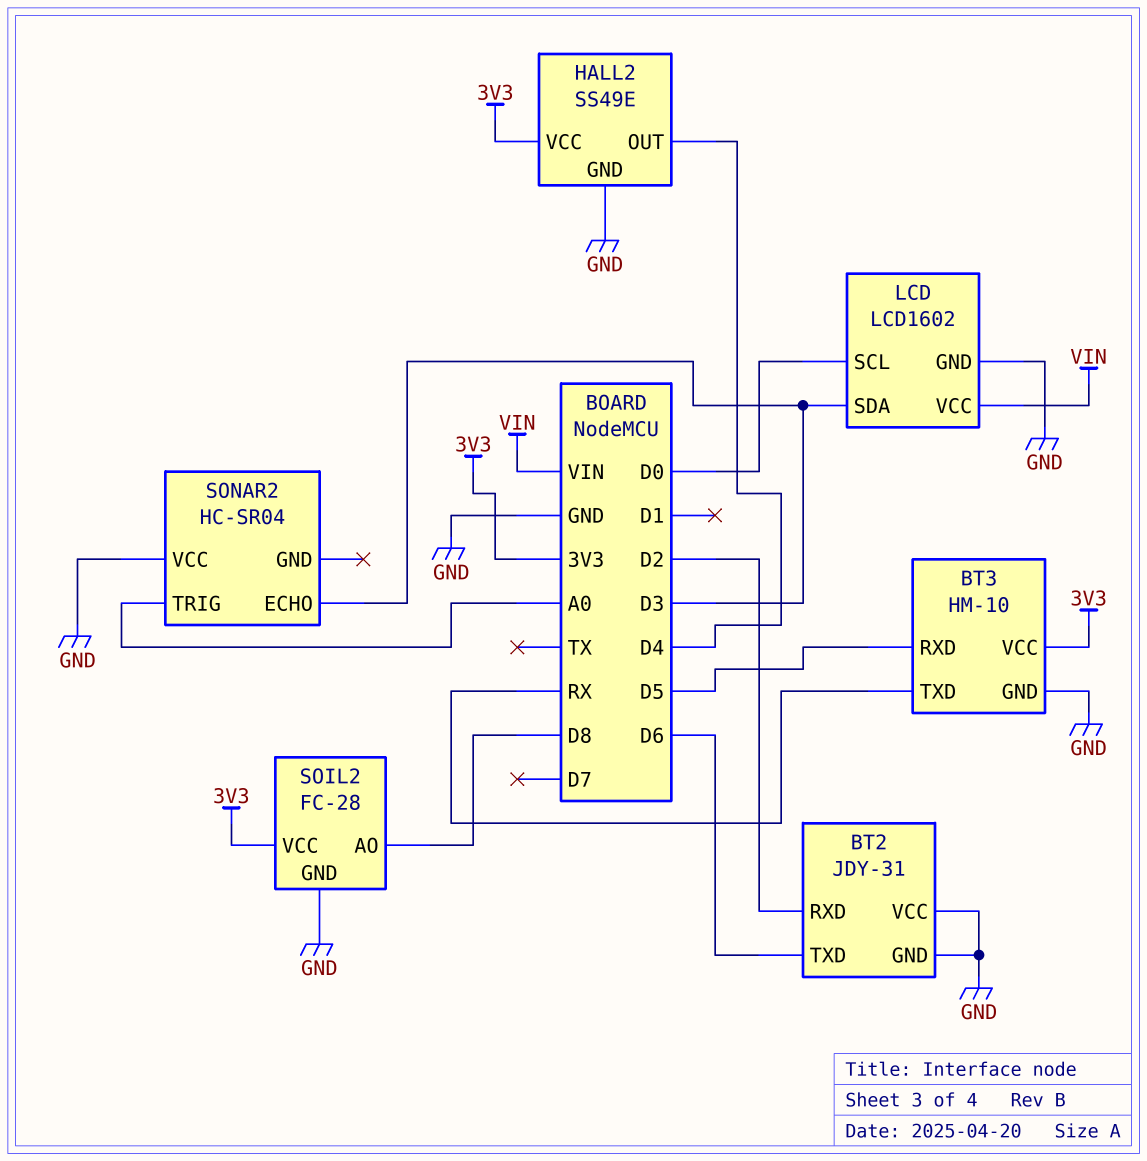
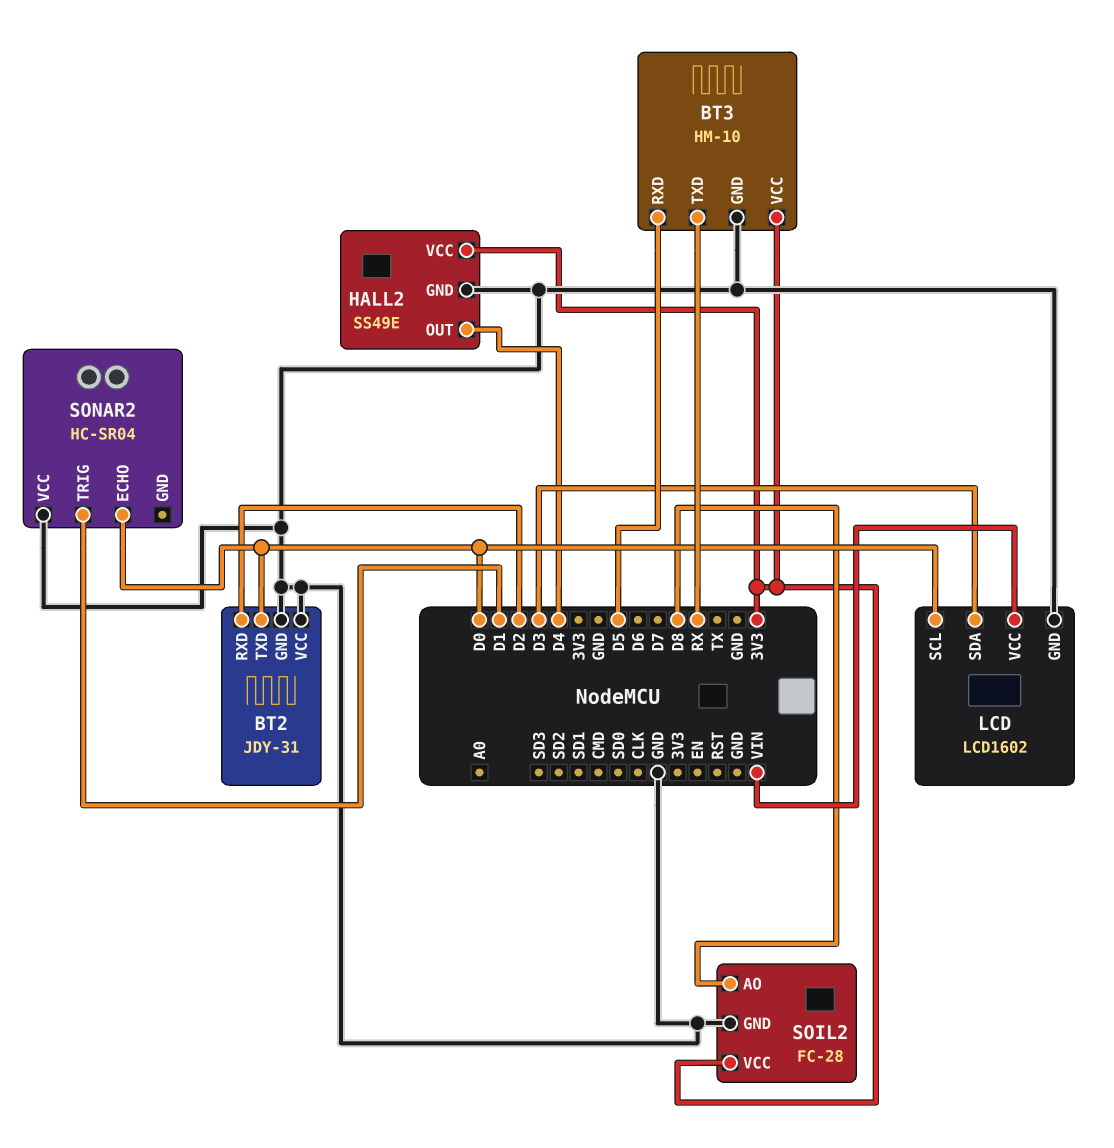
BT2 pin TXD: D6 -> D0
SONAR2 pin ECHO: D3 -> D0
SONAR2 pin TRIG: A0 -> D1

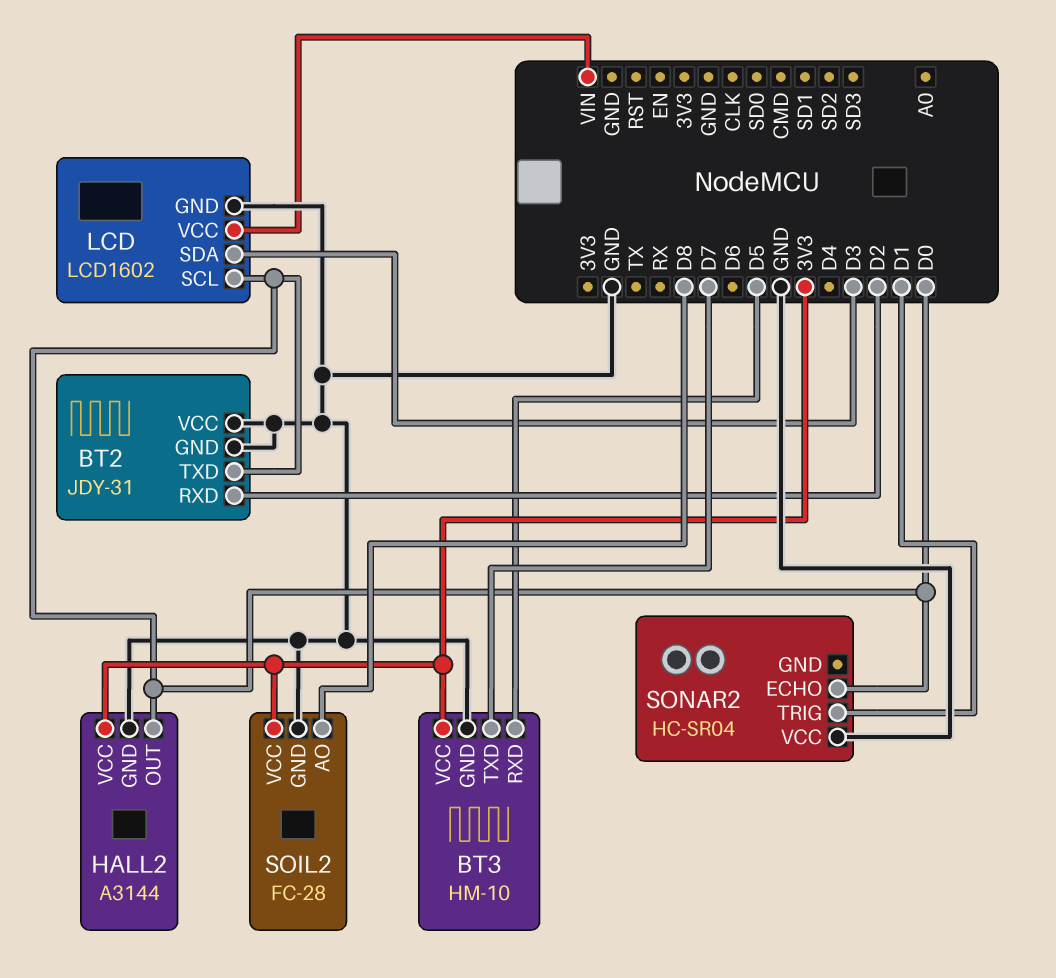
BT3 pin TXD: RX -> D7
HALL2: SS49E -> A3144
HALL2 pin OUT: D4 -> D0

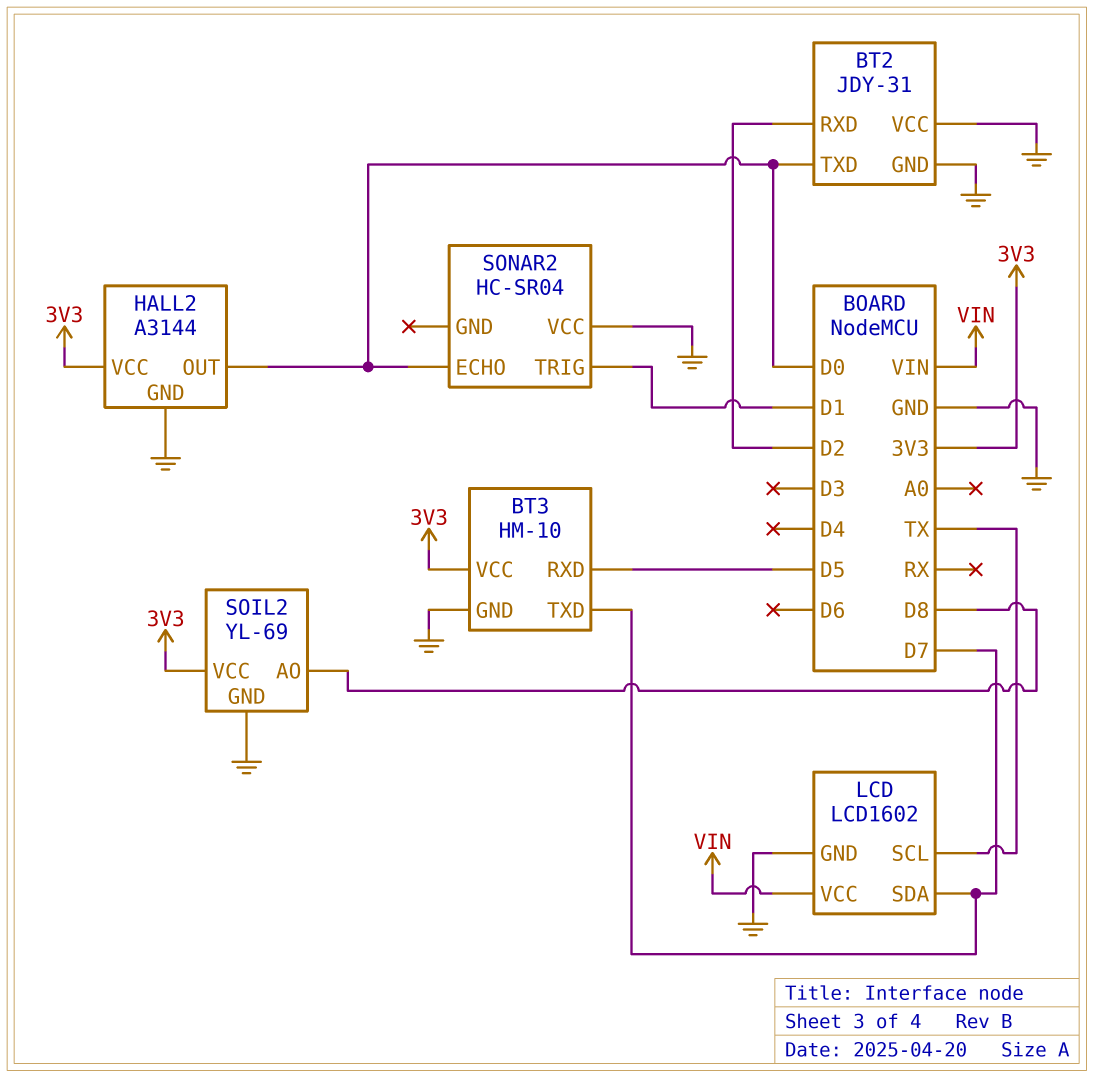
LCD pin SCL: D0 -> TX
LCD pin SDA: D3 -> D7
SOIL2: FC-28 -> YL-69

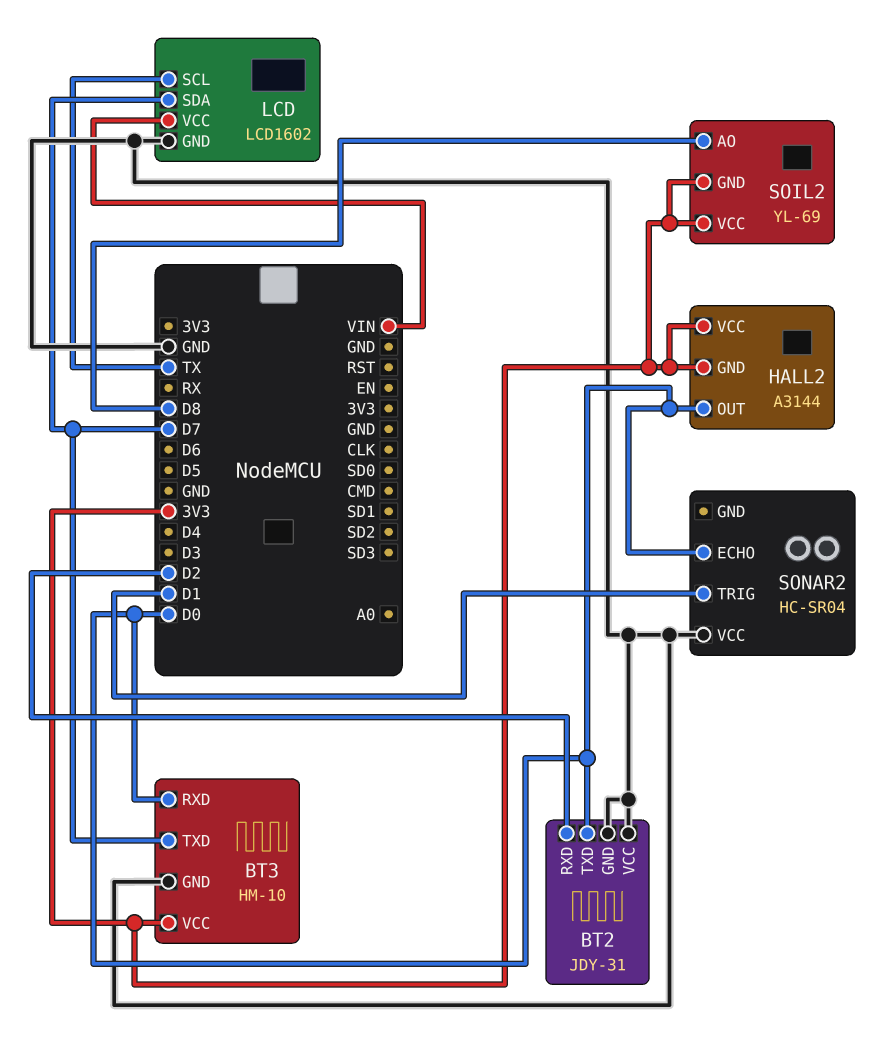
BT3 pin RXD: D5 -> D0
HALL2 pin GND: GND -> 3V3
SOIL2 pin GND: GND -> 3V3

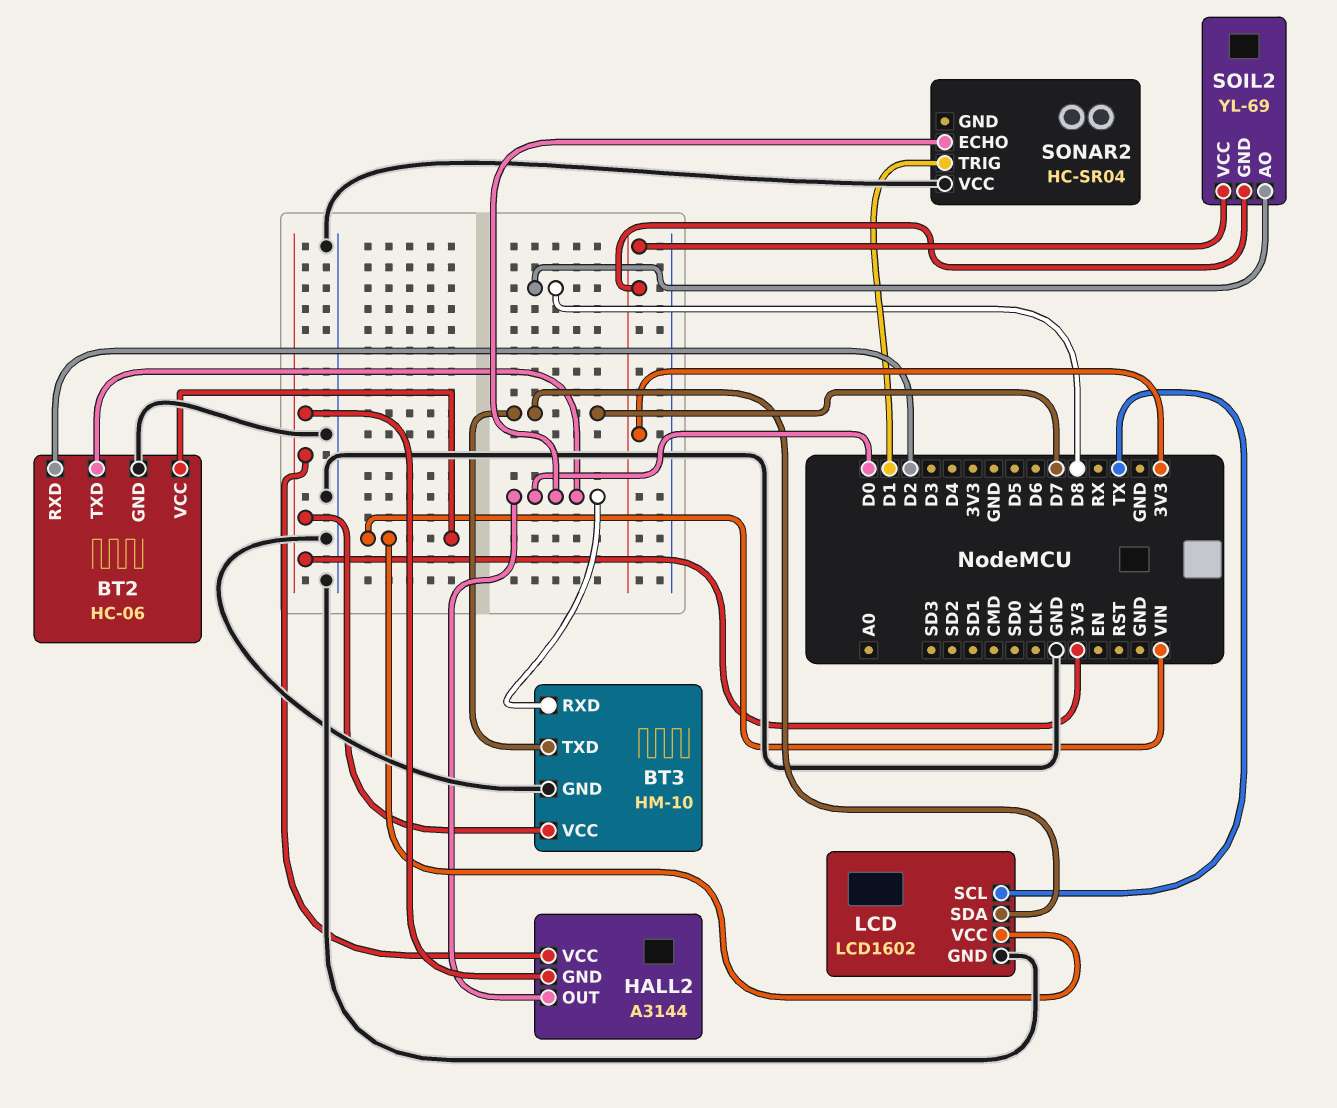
BT2: JDY-31 -> HC-06
BT2 pin VCC: GND -> VIN

